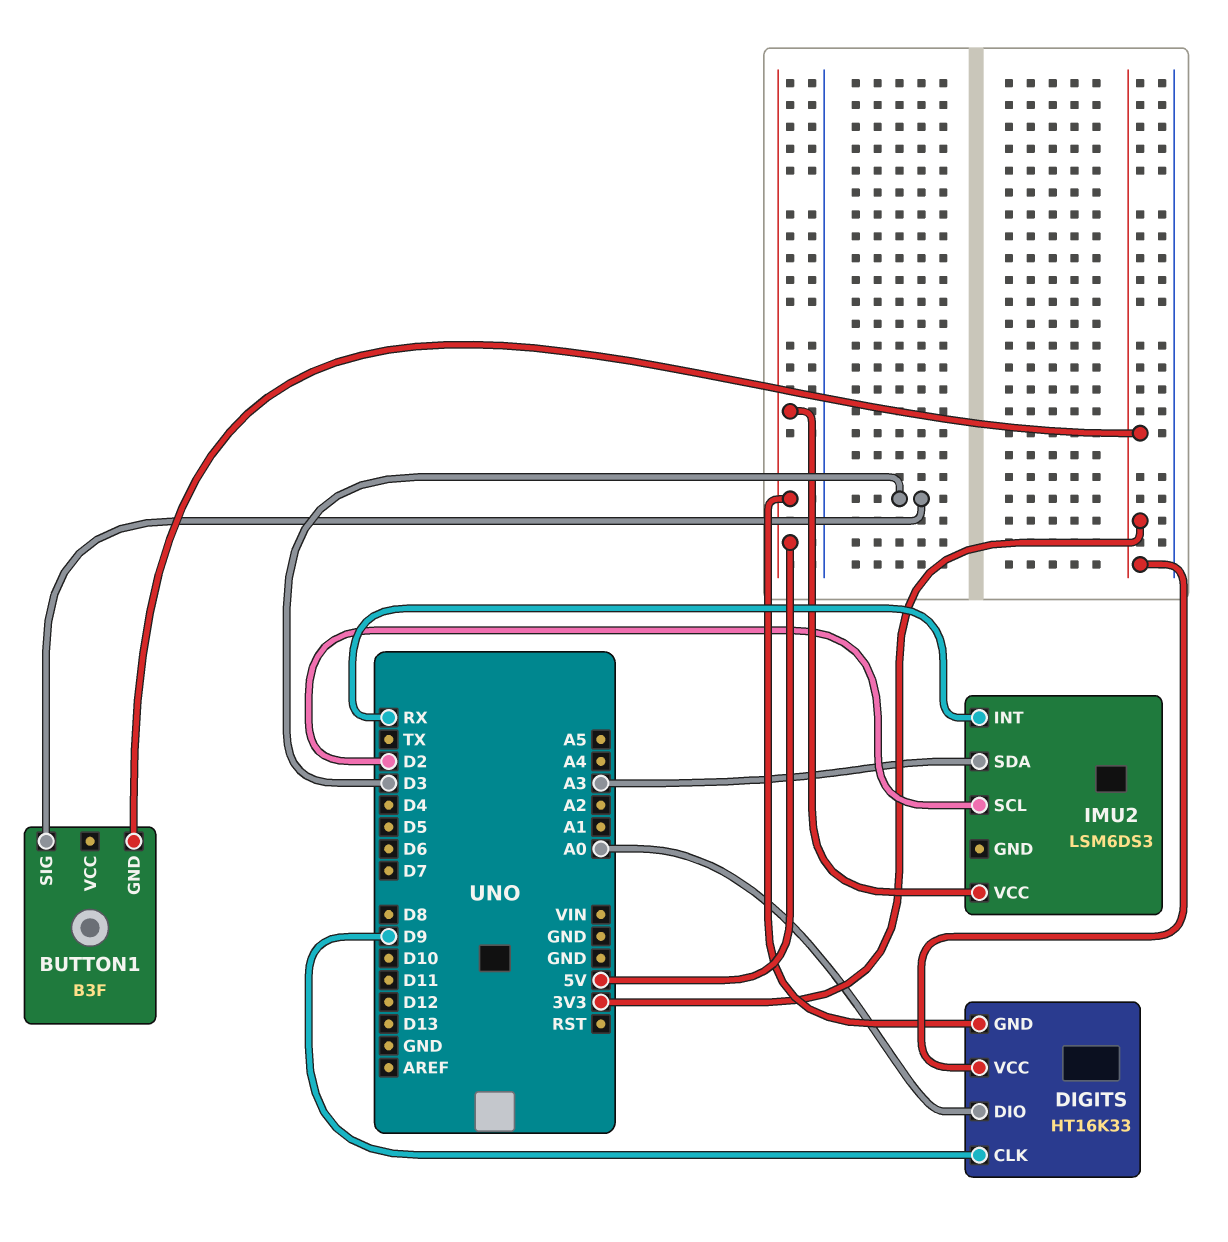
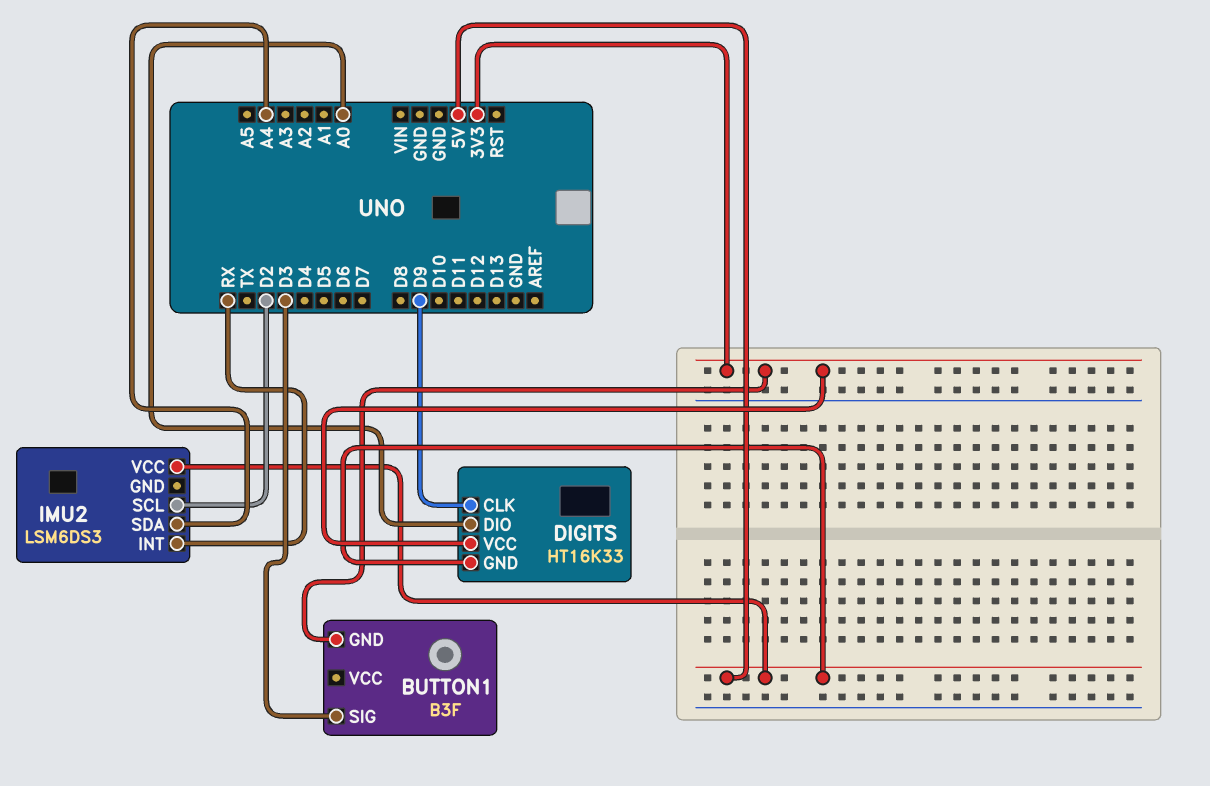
IMU2 pin SDA: A3 -> A4

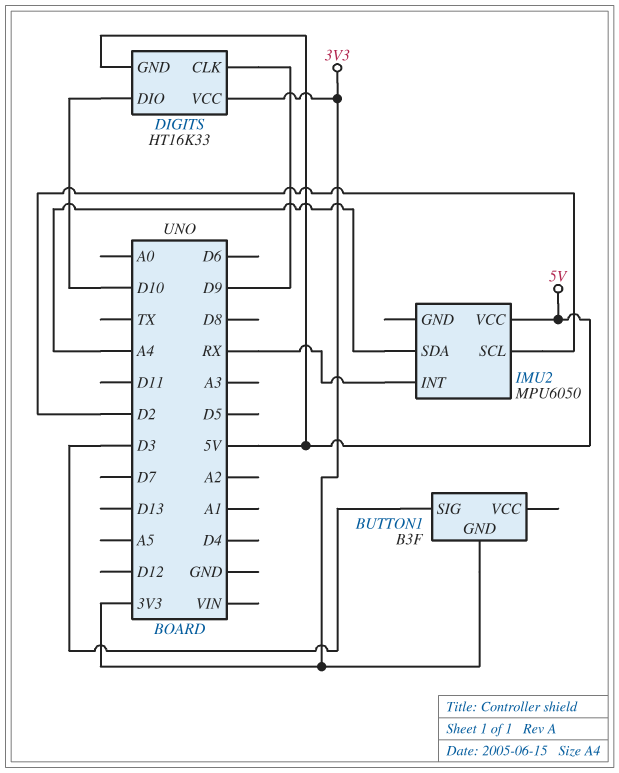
DIGITS pin DIO: A0 -> D10
IMU2: LSM6DS3 -> MPU6050

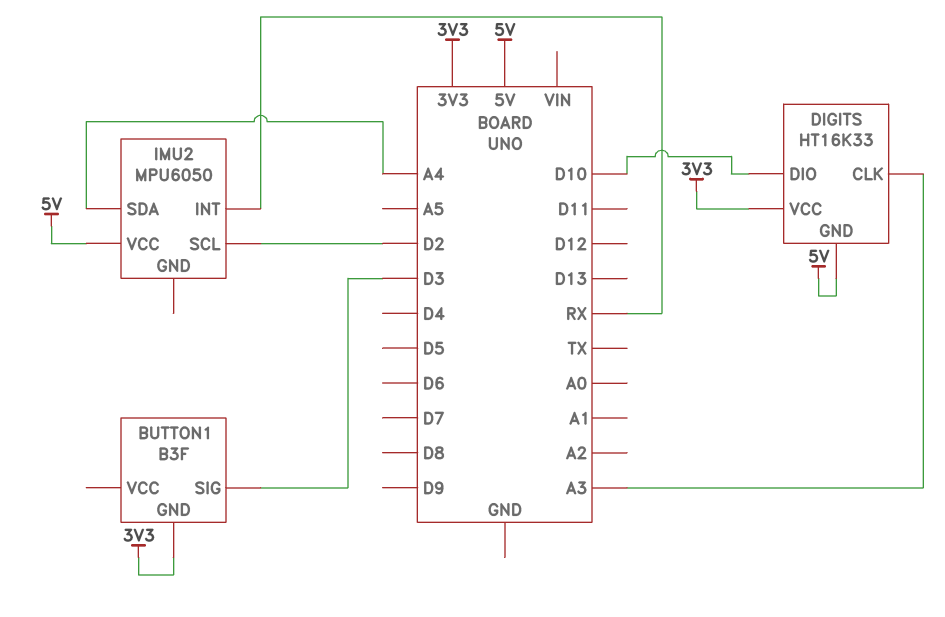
DIGITS pin CLK: D9 -> A3

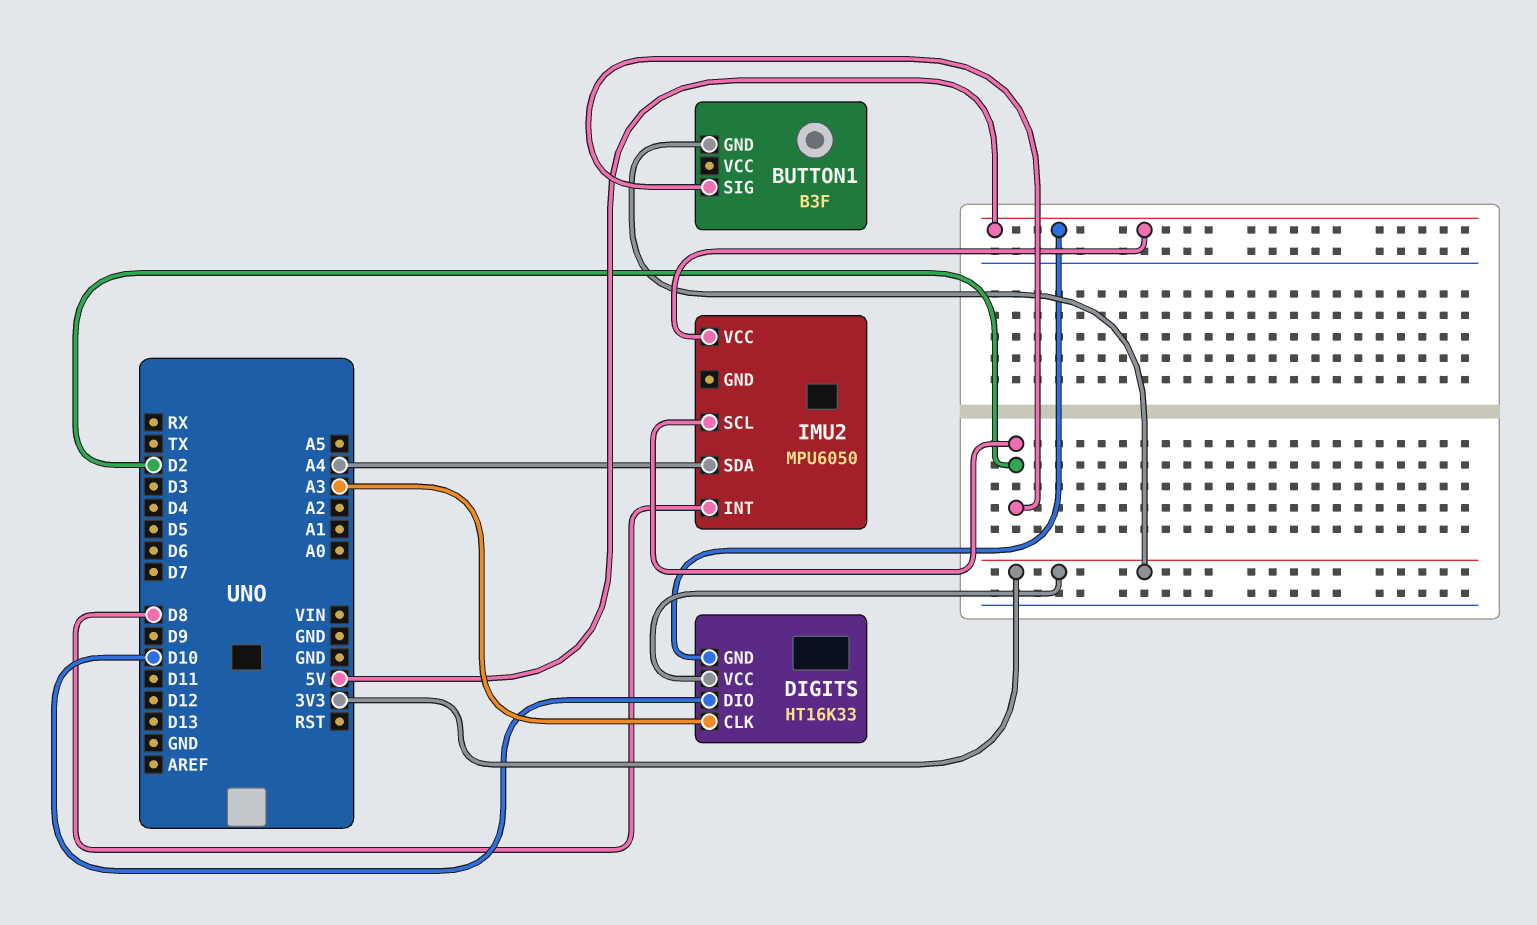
BUTTON1 pin SIG: D3 -> D2
IMU2 pin INT: RX -> D8

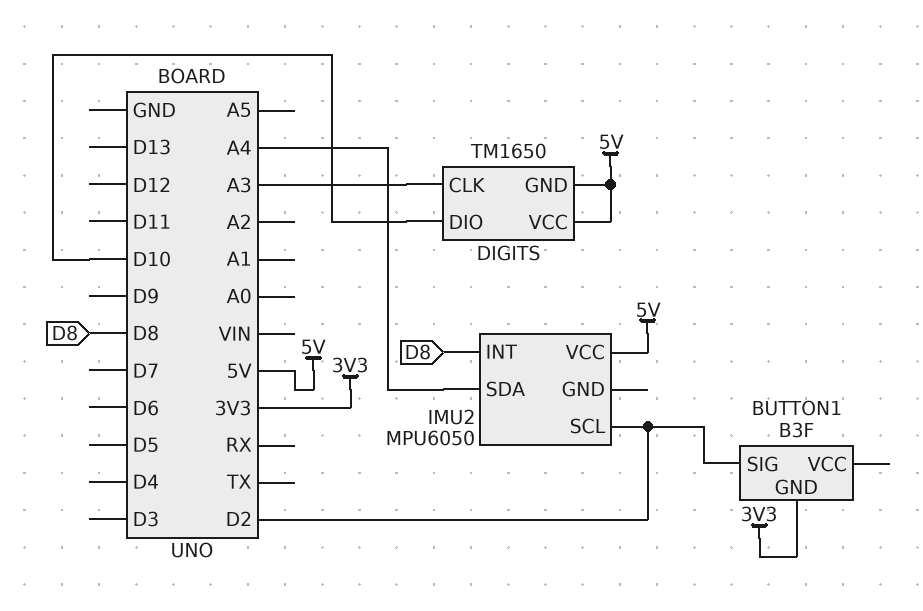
DIGITS: HT16K33 -> TM1650
DIGITS pin VCC: 3V3 -> 5V

